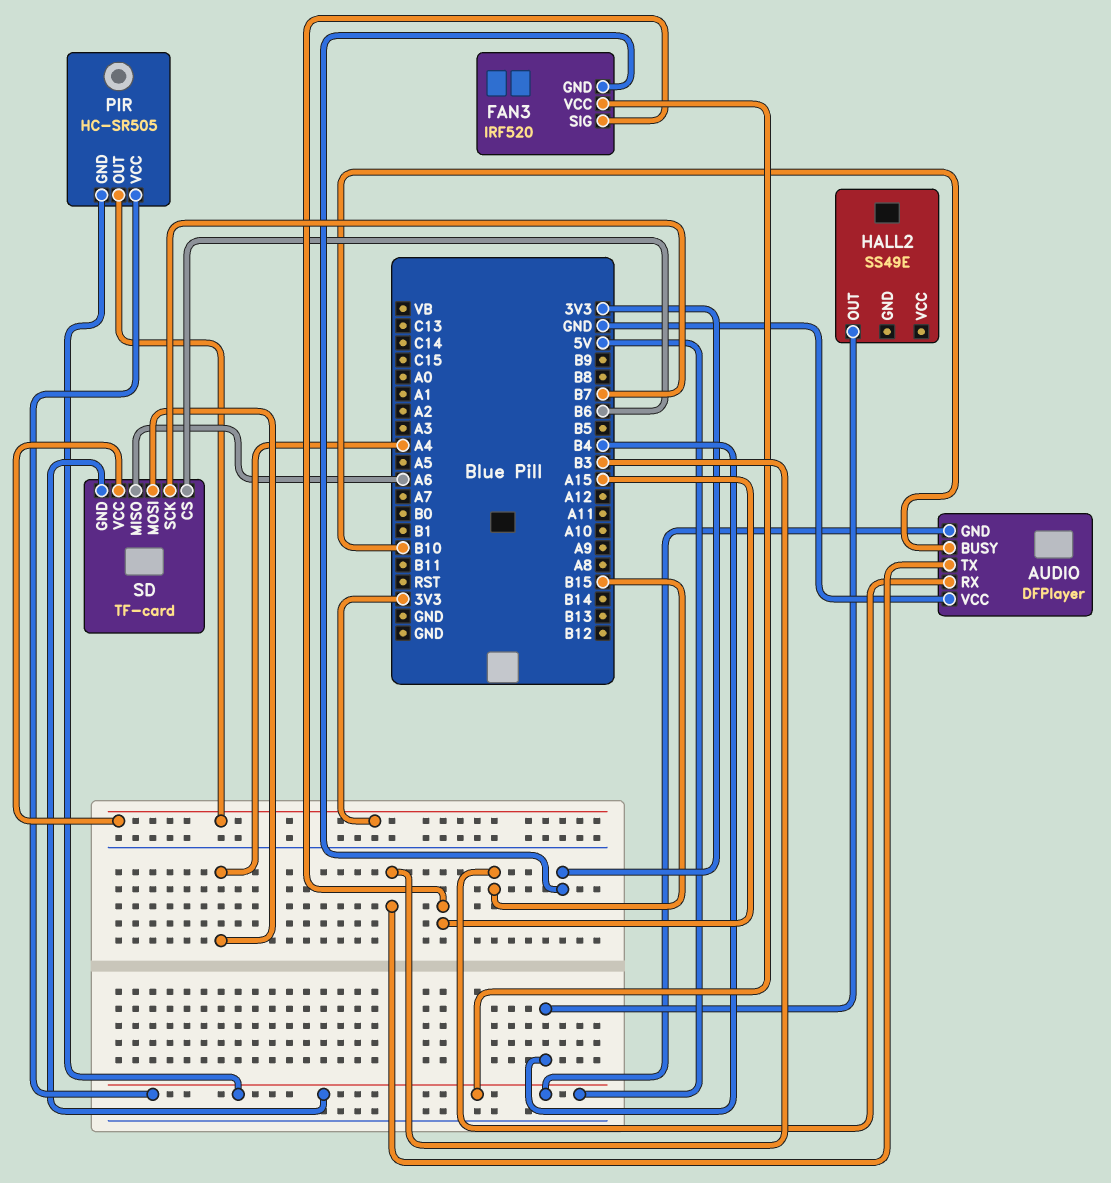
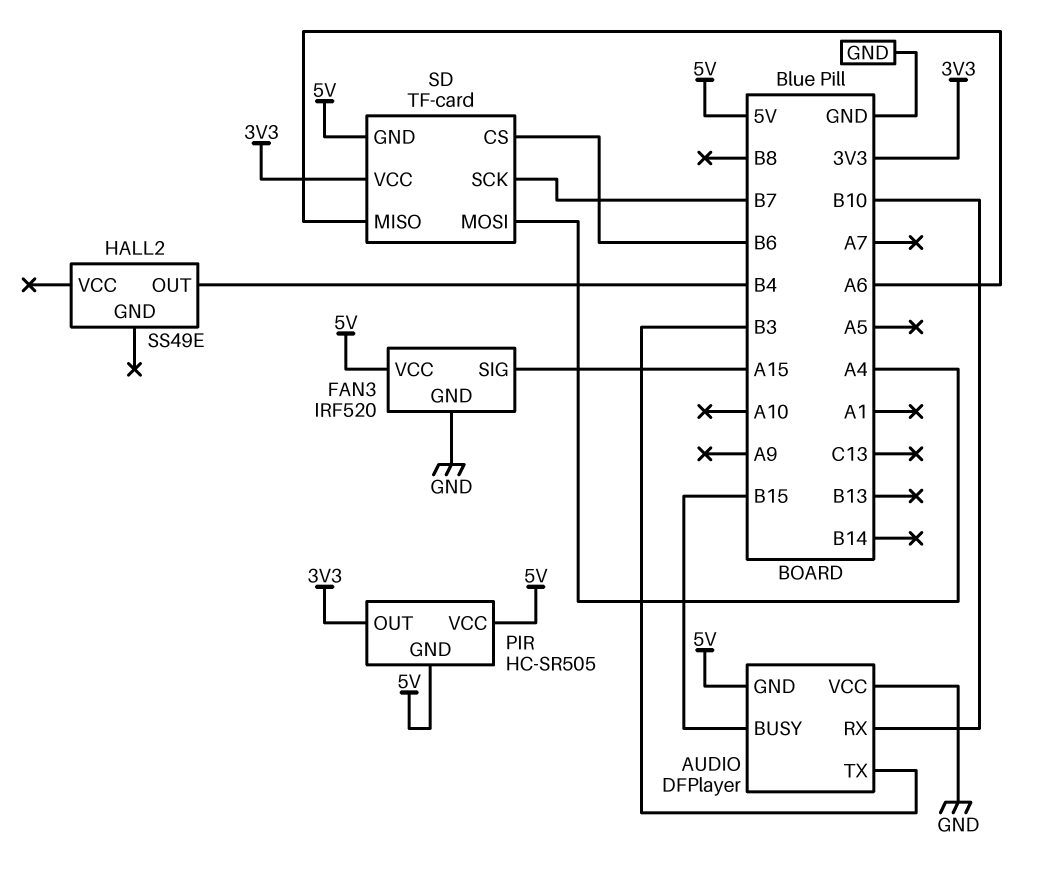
AUDIO pin BUSY: B10 -> B15
AUDIO pin RX: B15 -> B10
FAN3 pin GND: 3V3 -> GND

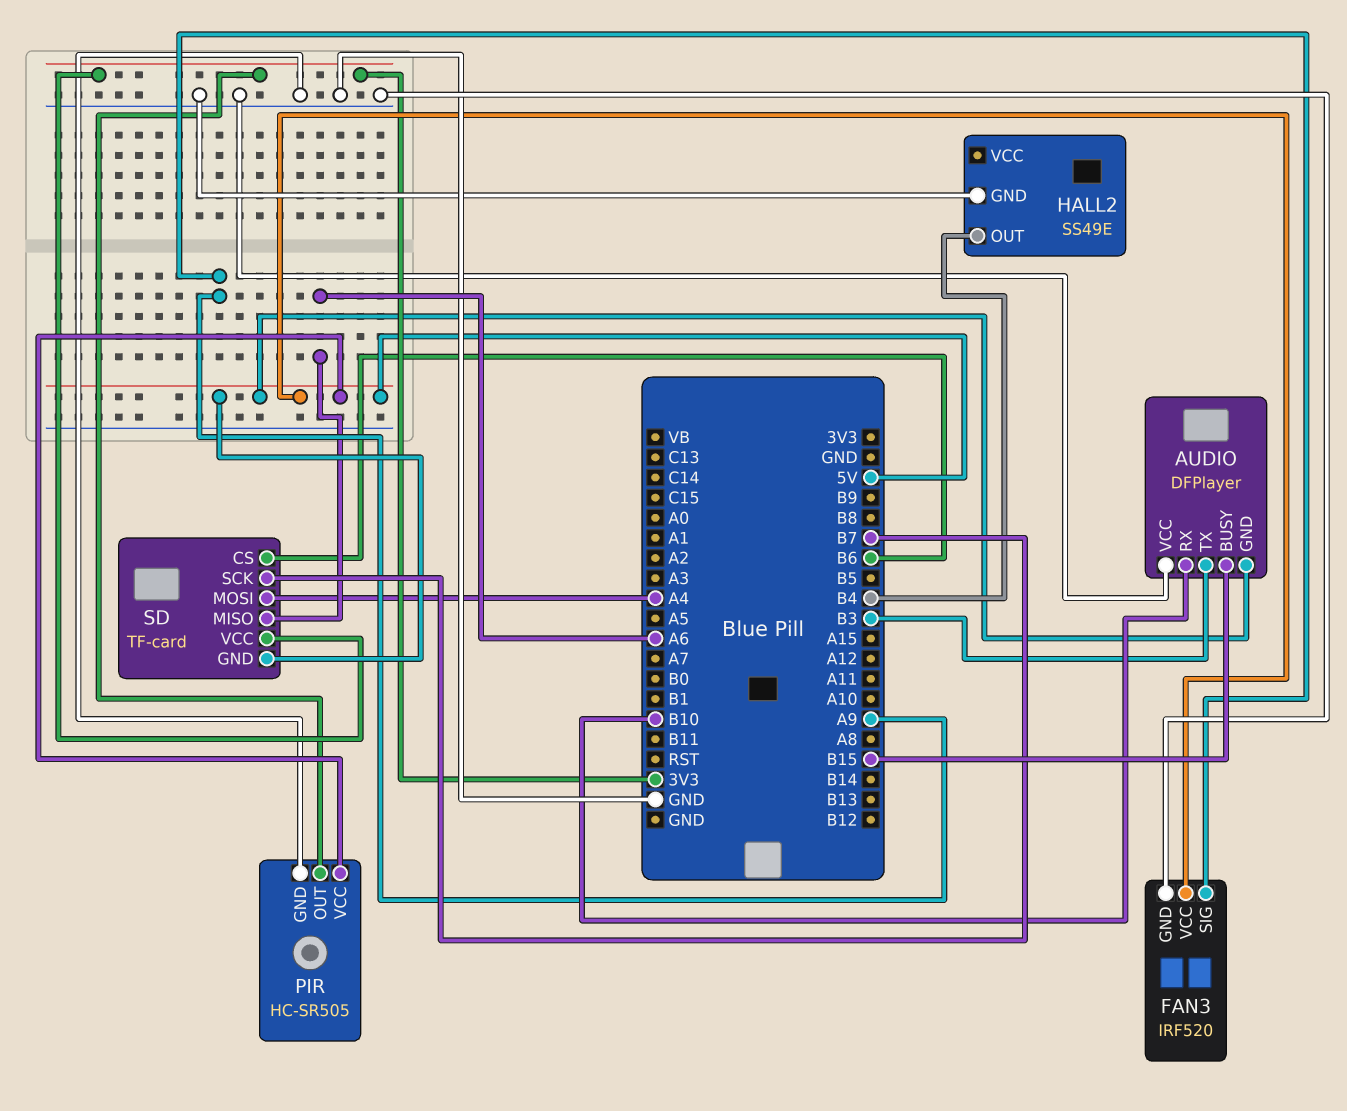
FAN3 pin SIG: A15 -> A9
HALL2 pin GND: none -> GND
PIR pin GND: 5V -> GND

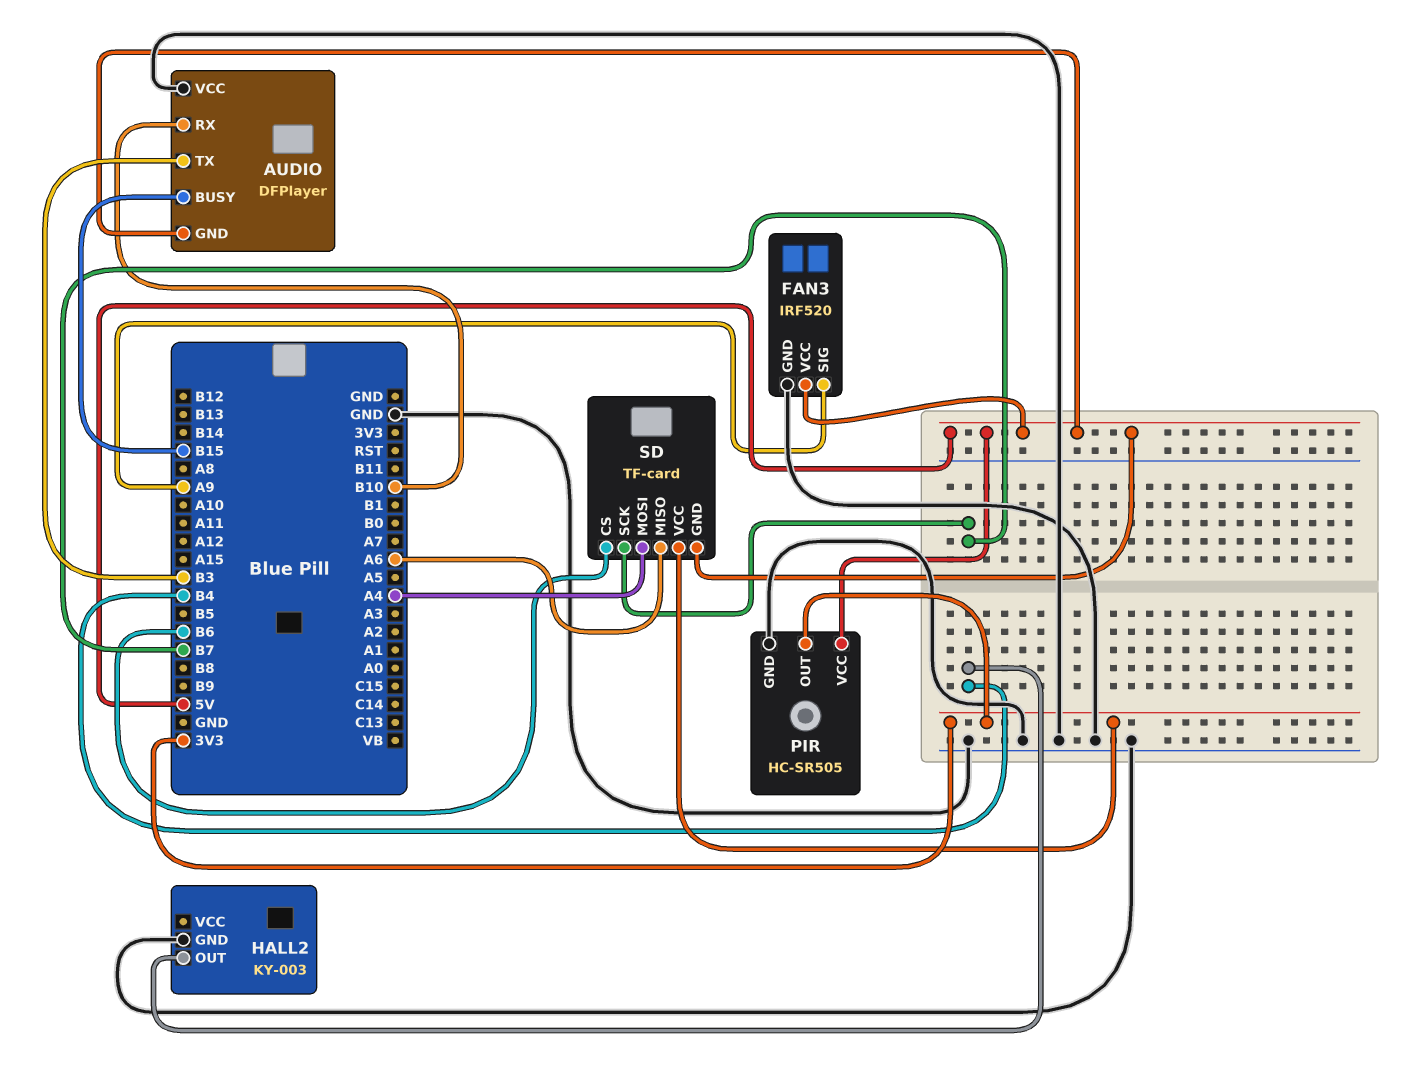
HALL2: SS49E -> KY-003

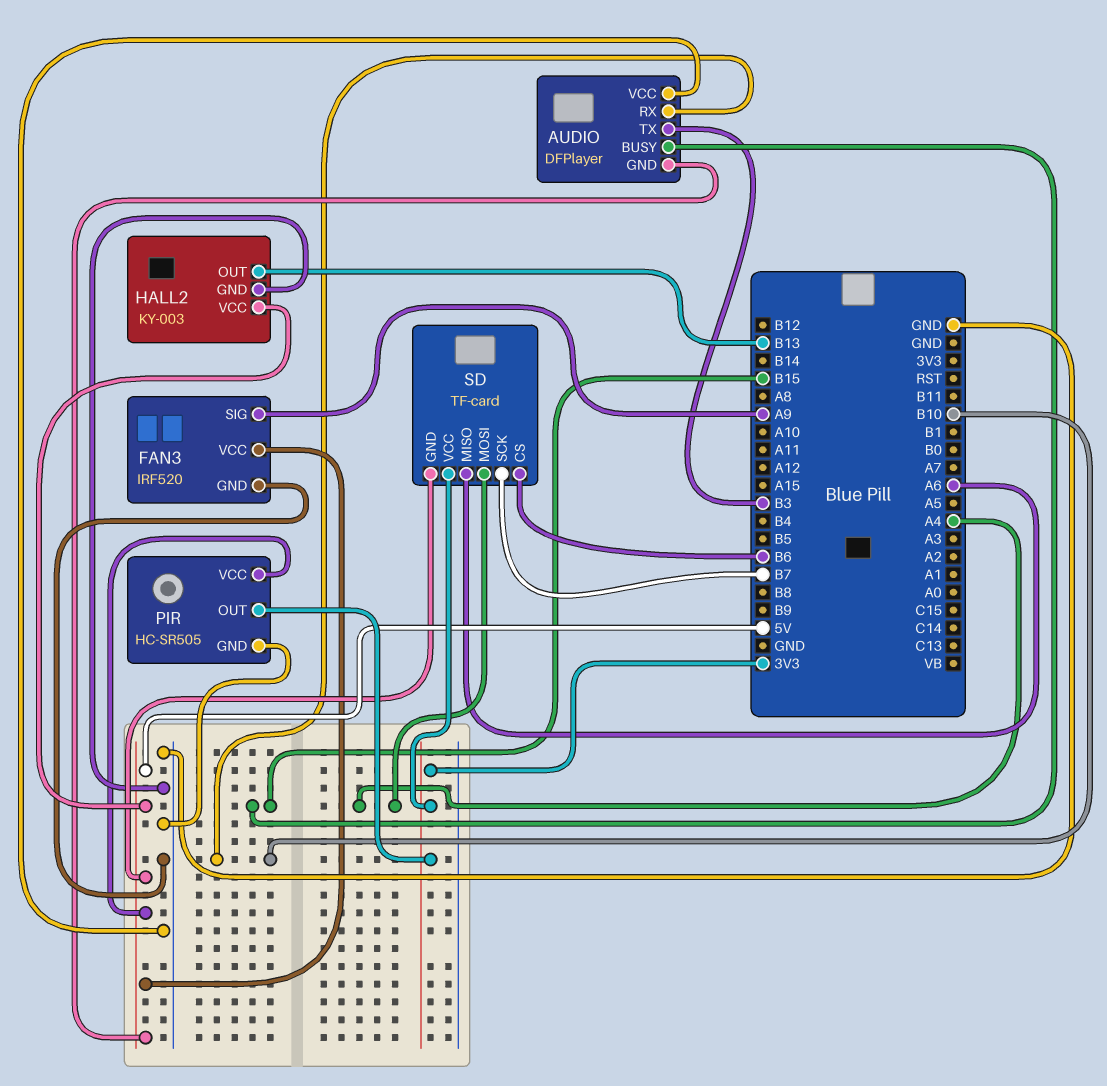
HALL2 pin OUT: B4 -> B13
HALL2 pin VCC: none -> 5V

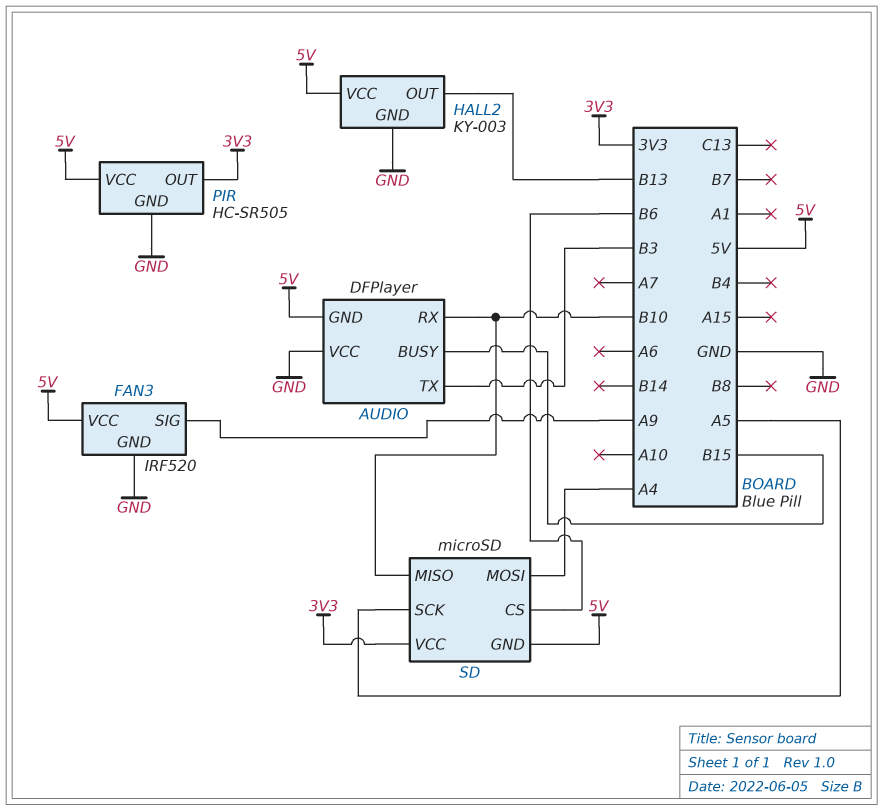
SD: TF-card -> microSD
SD pin MISO: A6 -> B10
SD pin SCK: B7 -> A5

